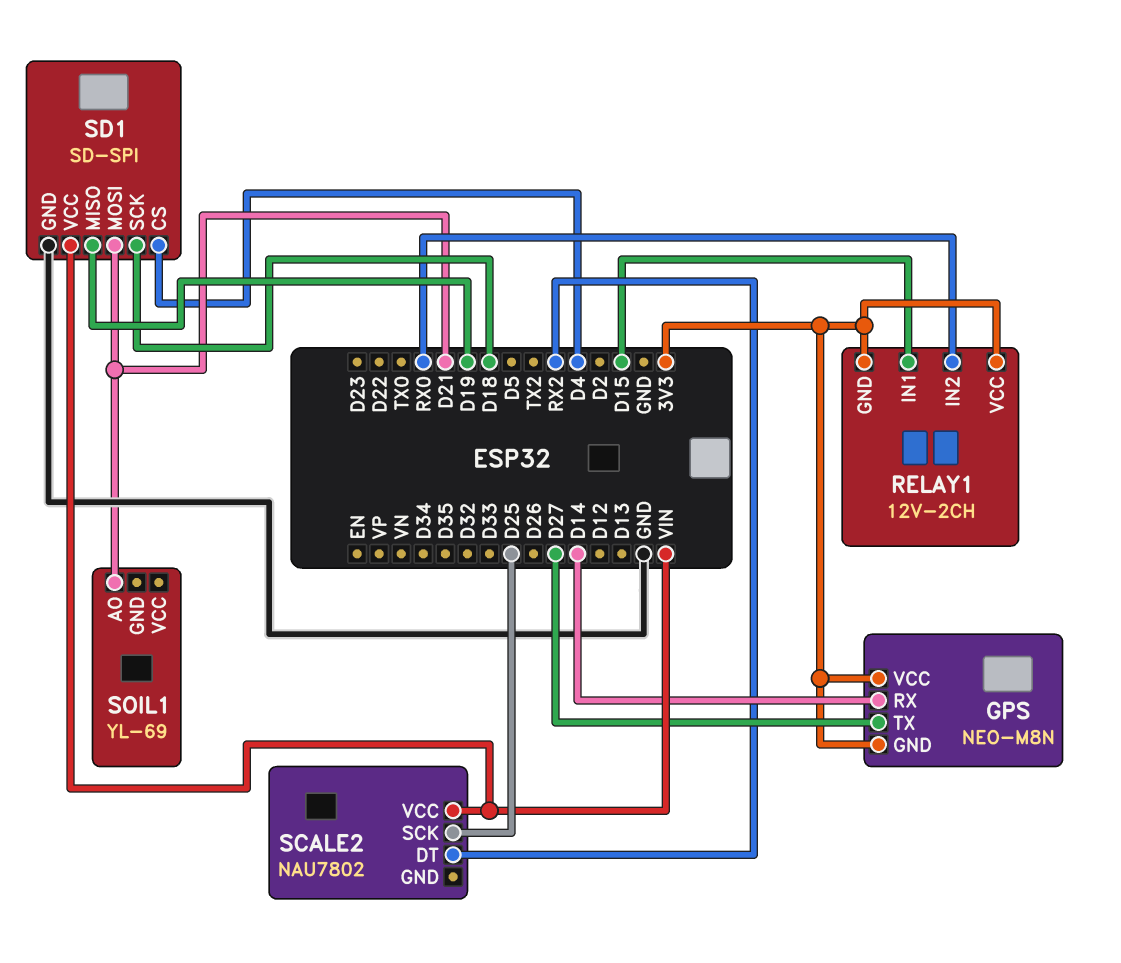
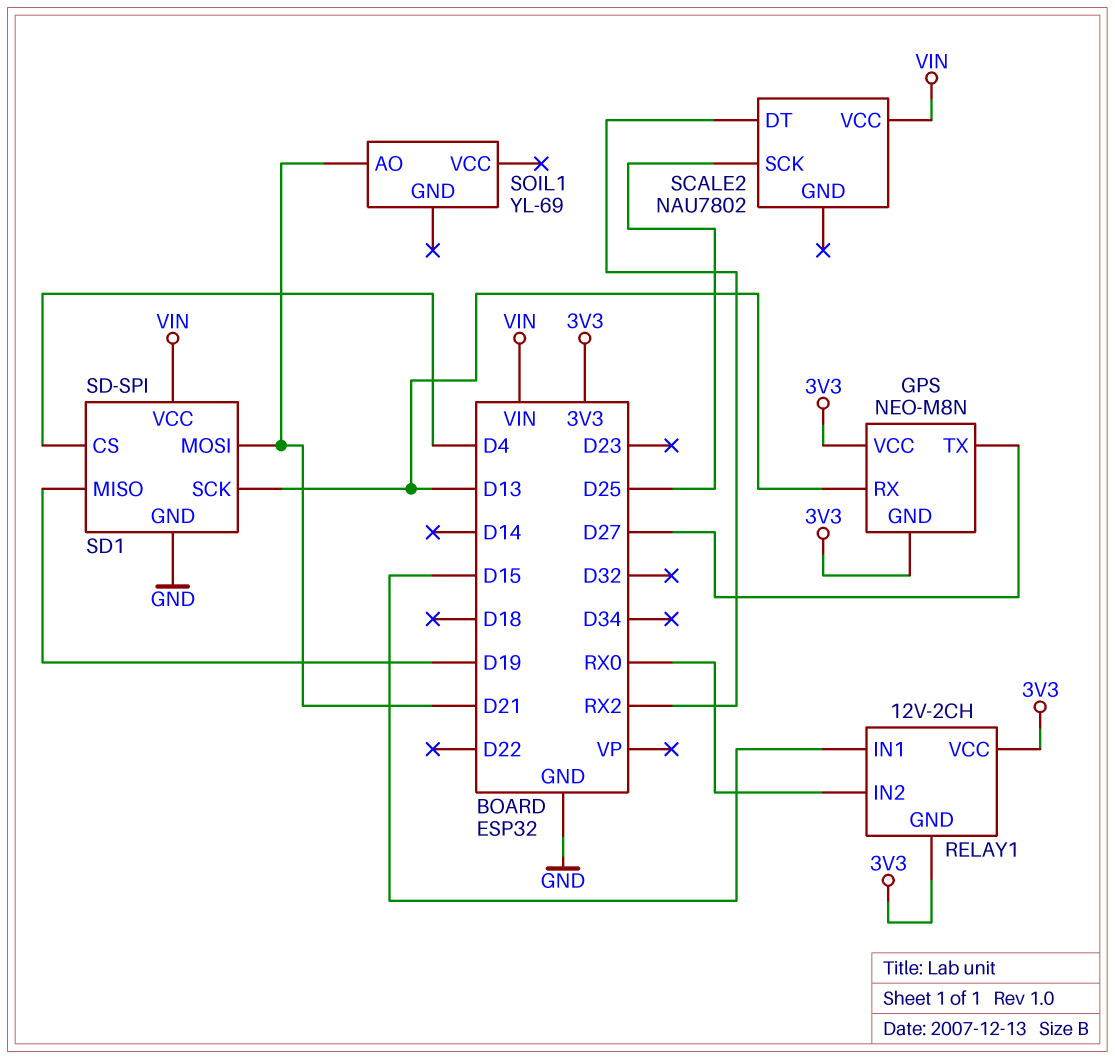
GPS pin RX: D14 -> D13
SD1 pin SCK: D18 -> D13

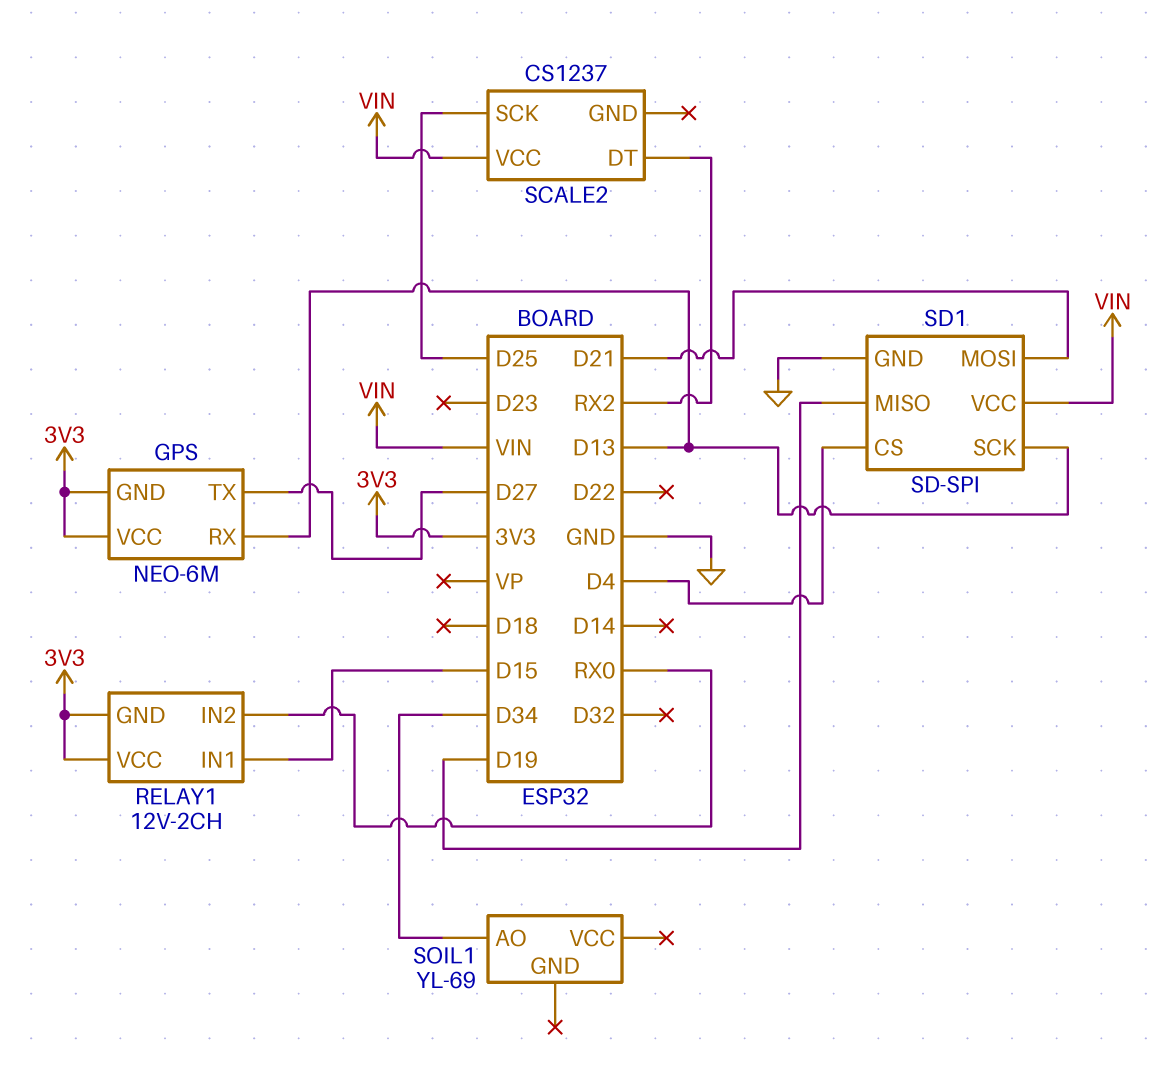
GPS: NEO-M8N -> NEO-6M
SCALE2: NAU7802 -> CS1237
SOIL1 pin AO: D21 -> D34

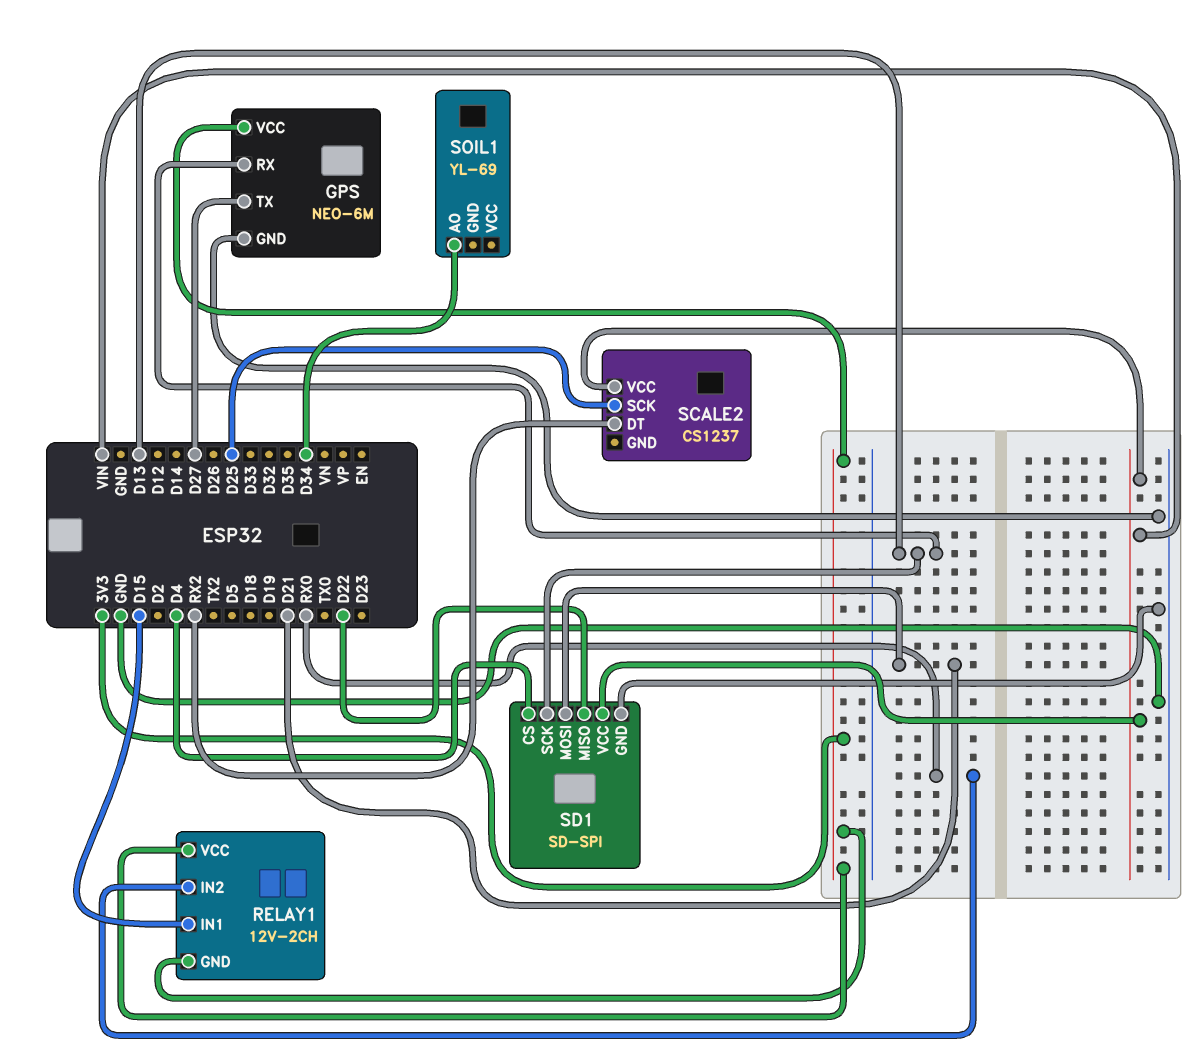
GPS pin GND: 3V3 -> GND
SD1 pin MISO: D19 -> D22

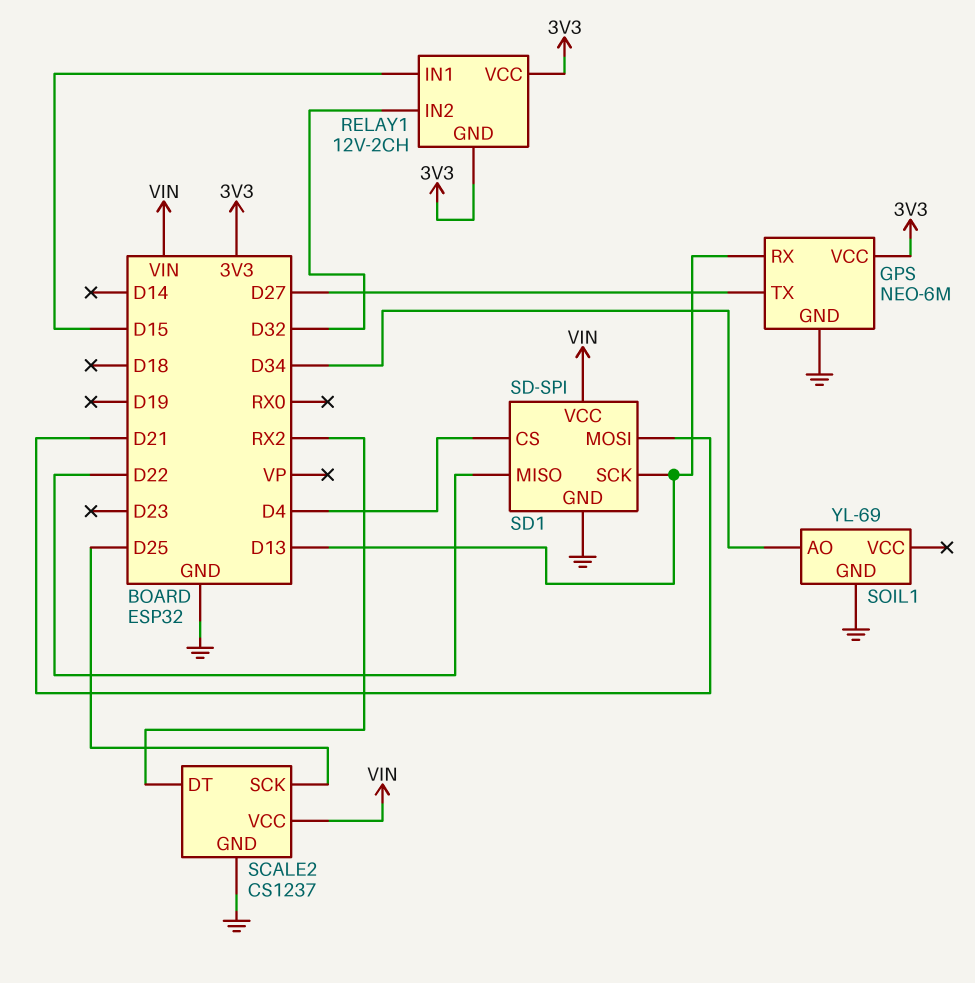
RELAY1 pin IN2: RX0 -> D32
SCALE2 pin GND: none -> GND
SOIL1 pin GND: none -> GND

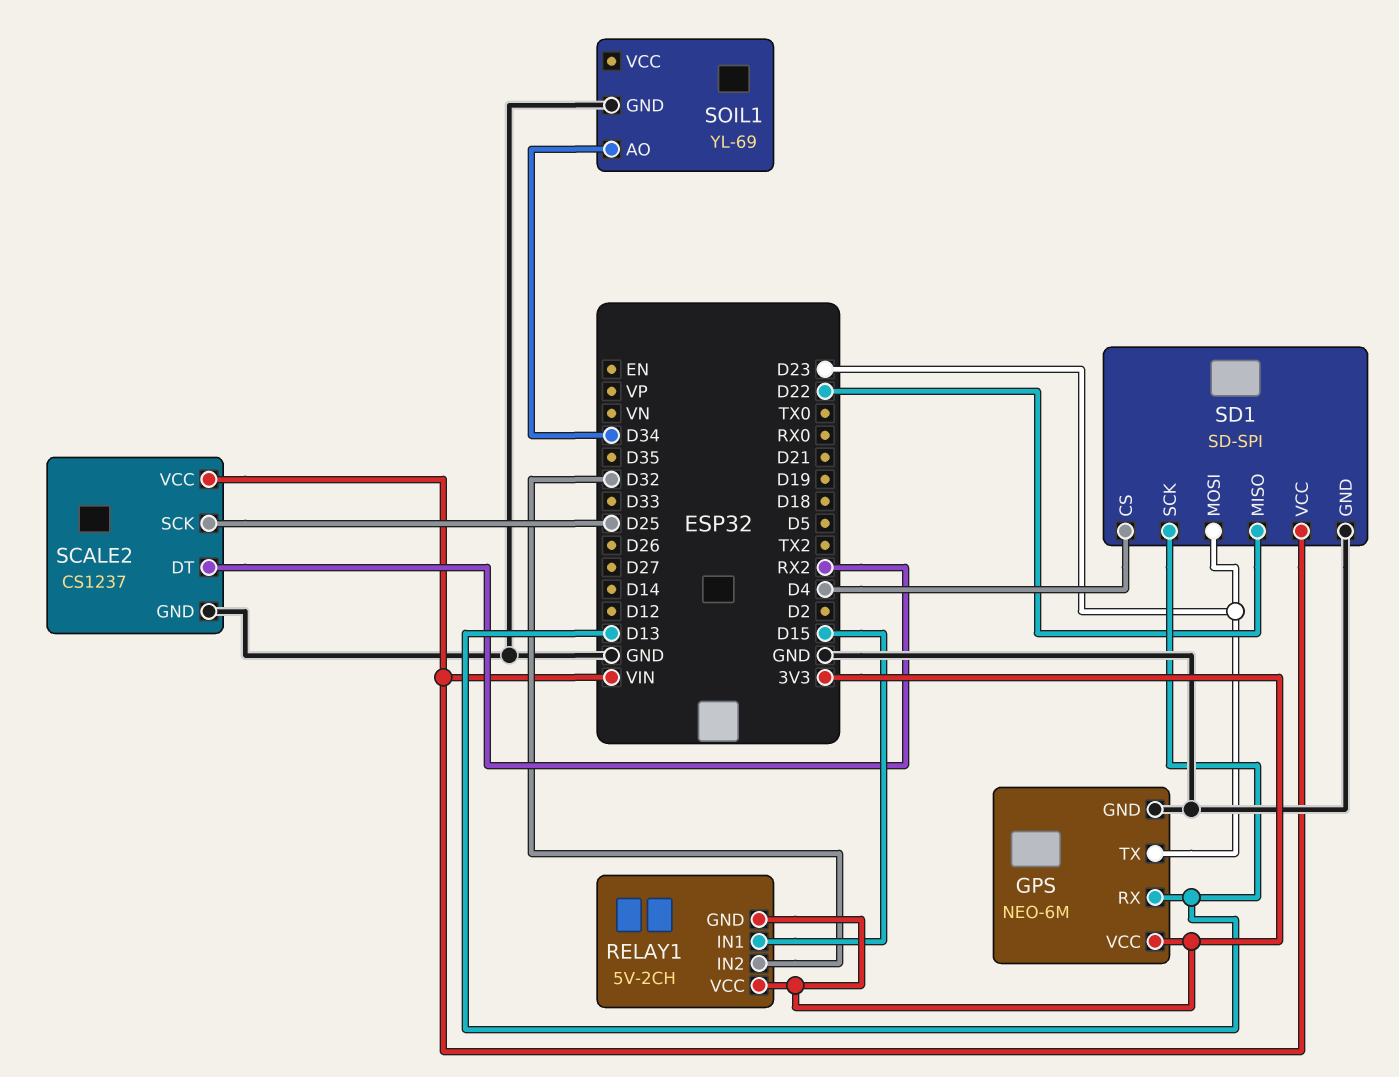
GPS pin TX: D27 -> D23
RELAY1: 12V-2CH -> 5V-2CH
SD1 pin MOSI: D21 -> D23

